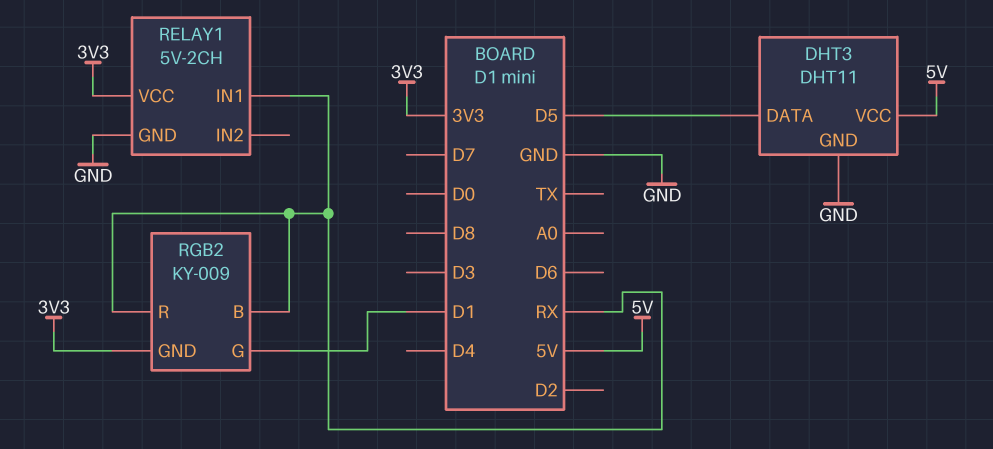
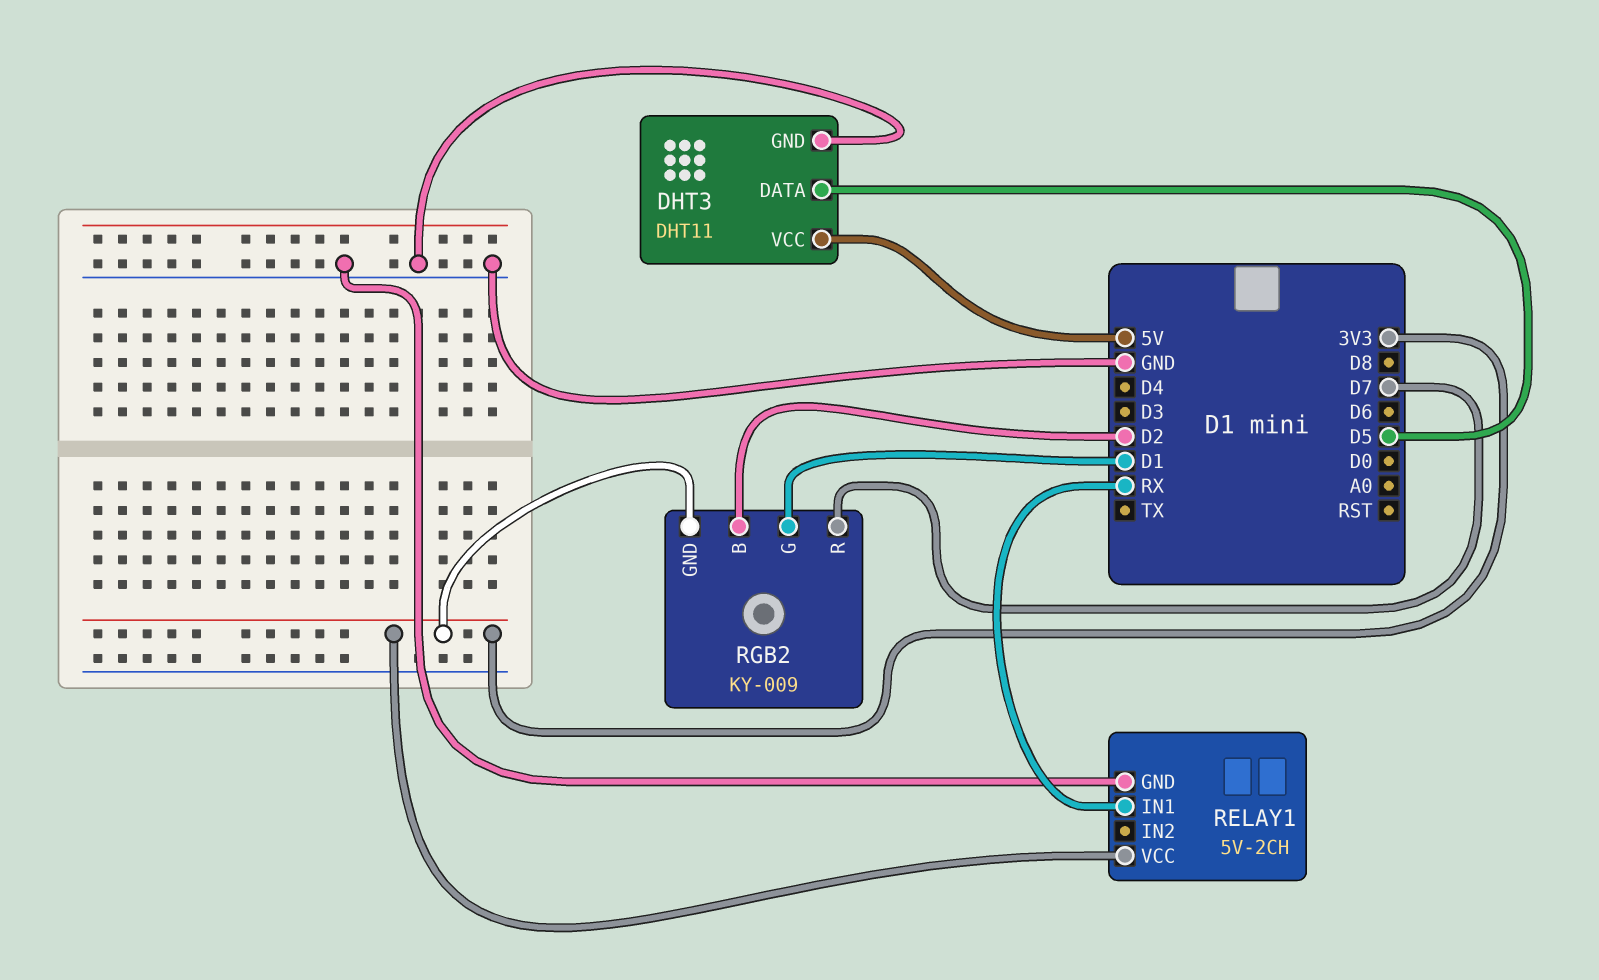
RGB2 pin B: RX -> D2
RGB2 pin R: RX -> D7

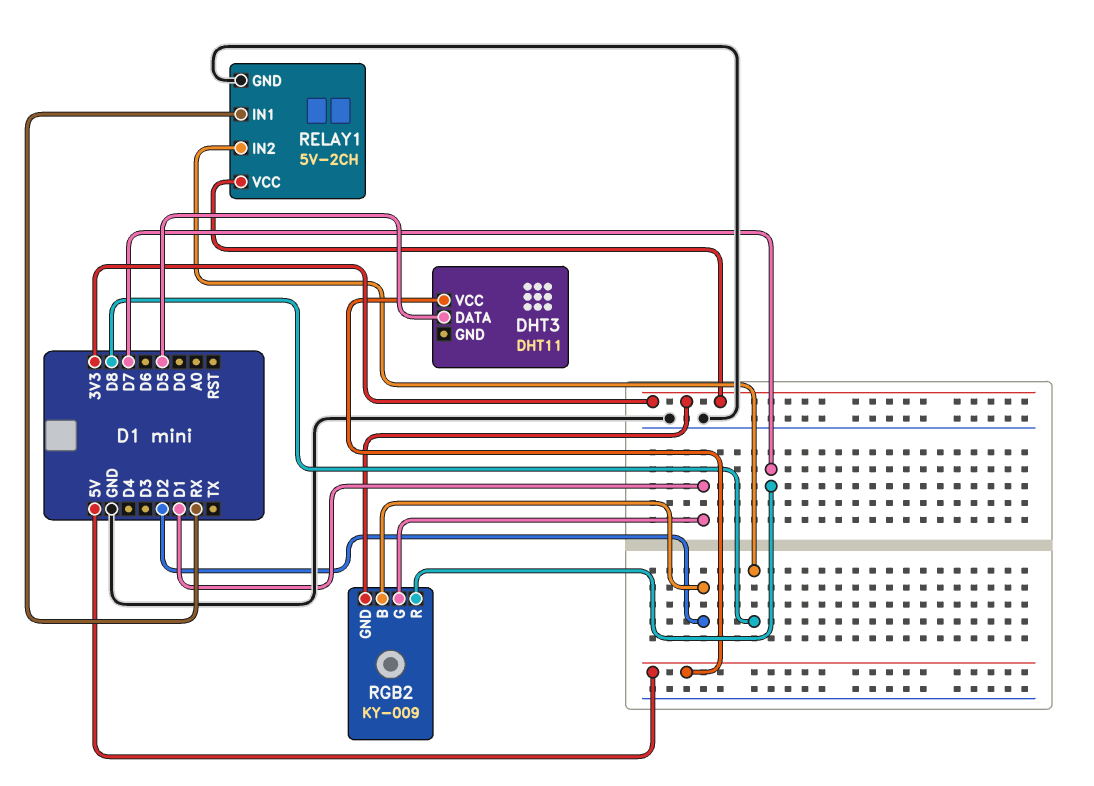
DHT3 pin GND: GND -> none
RELAY1 pin IN2: none -> D8

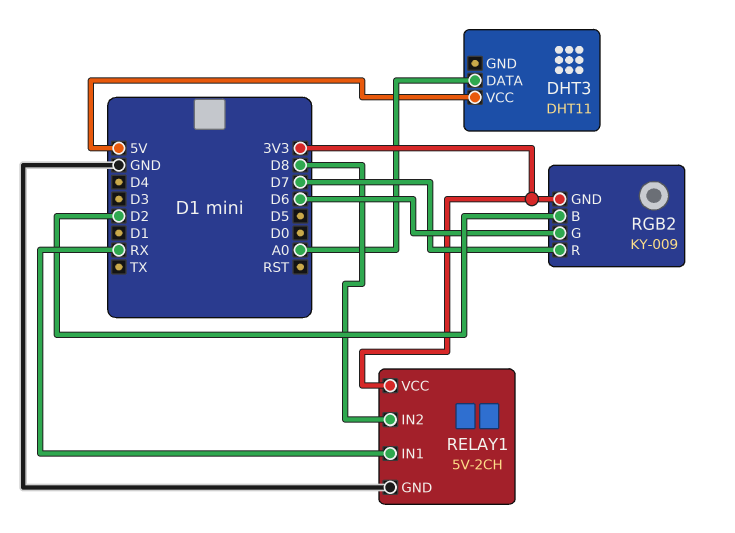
DHT3 pin DATA: D5 -> A0
RGB2 pin G: D1 -> D6

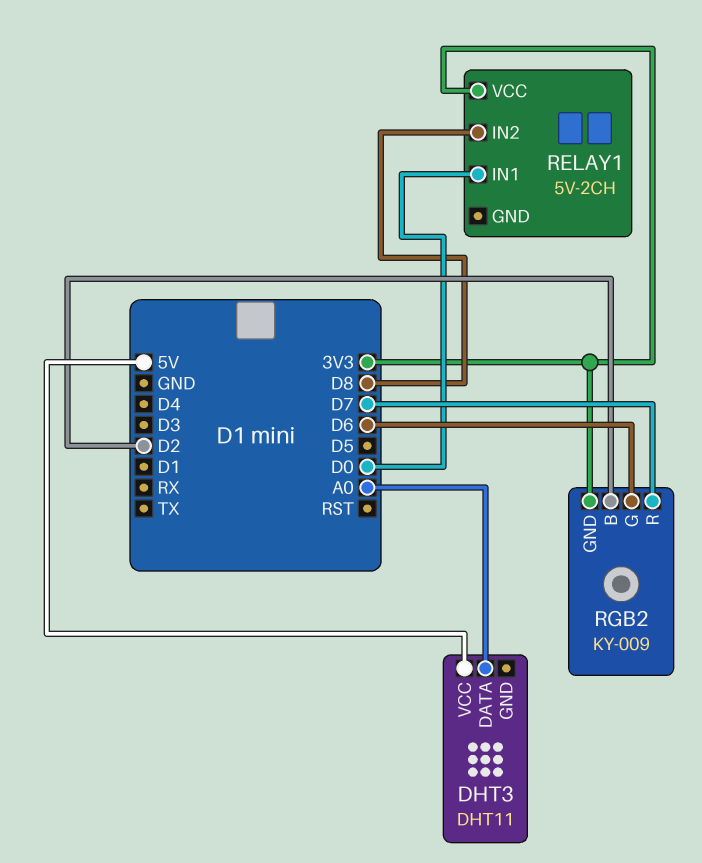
RELAY1 pin GND: GND -> none
RELAY1 pin IN1: RX -> D0

